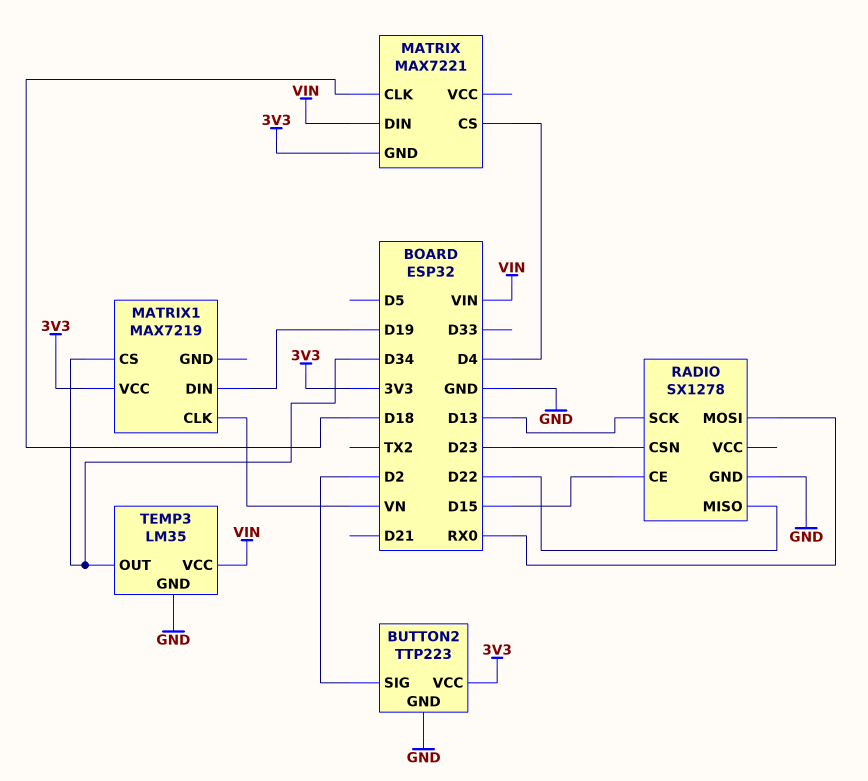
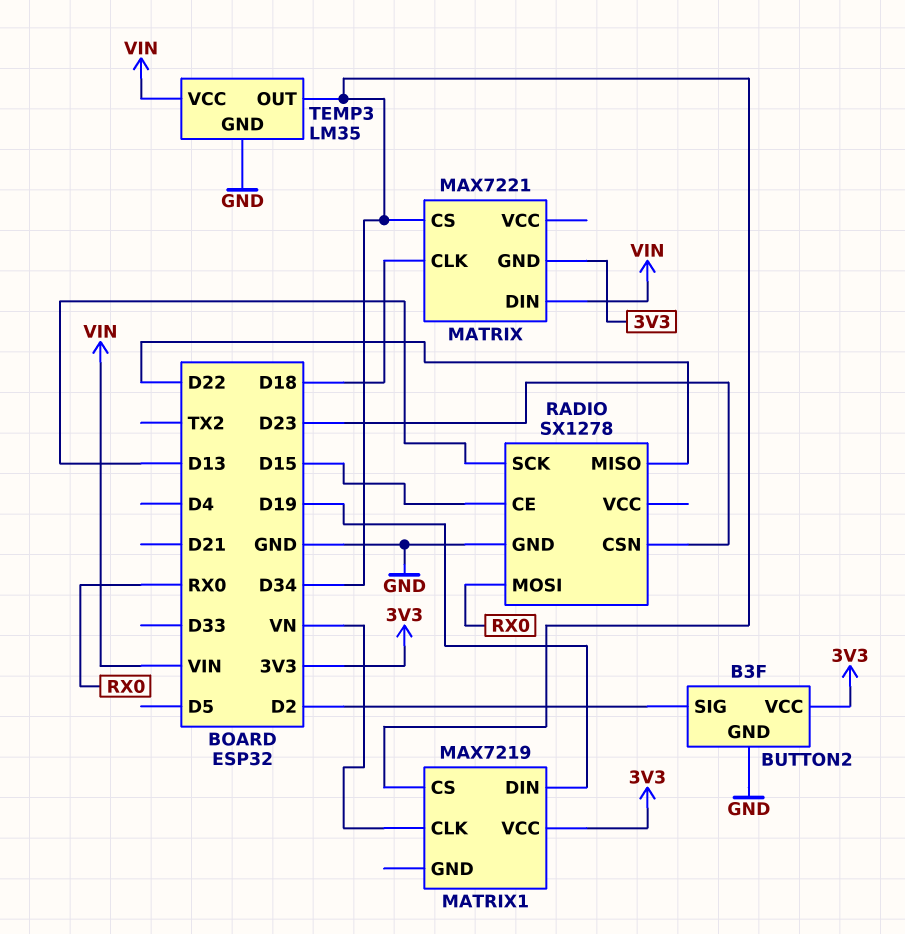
BUTTON2: TTP223 -> B3F
MATRIX pin CS: D4 -> D34

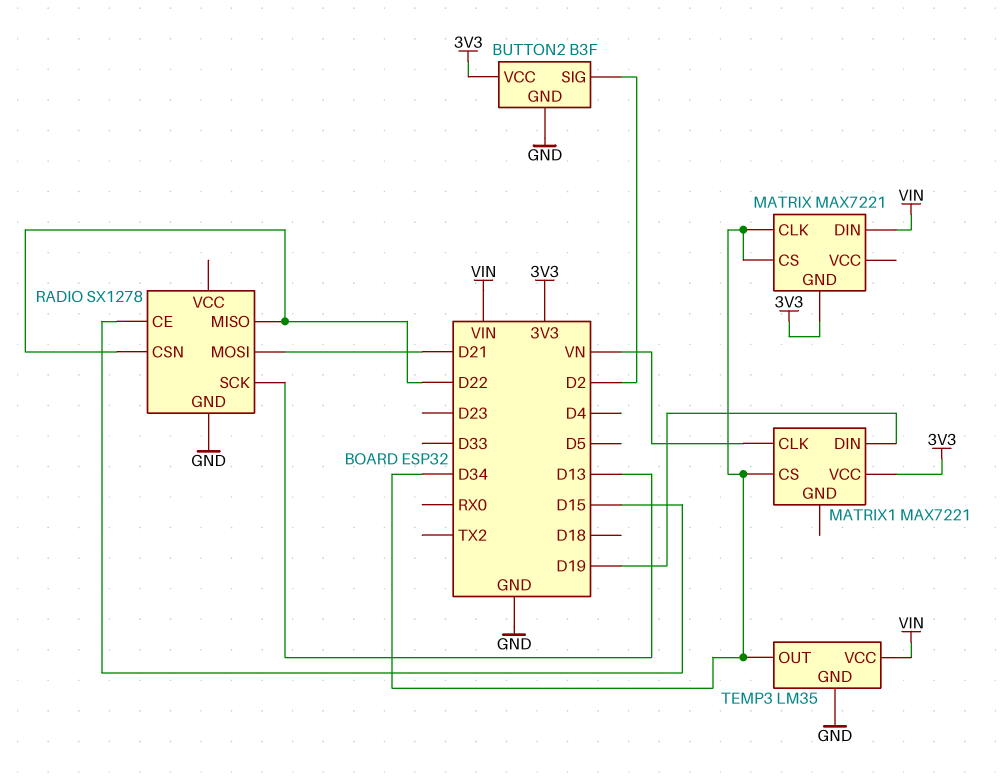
MATRIX pin CLK: D18 -> D34
MATRIX1: MAX7219 -> MAX7221
RADIO pin CSN: D23 -> D22
RADIO pin MOSI: RX0 -> D21

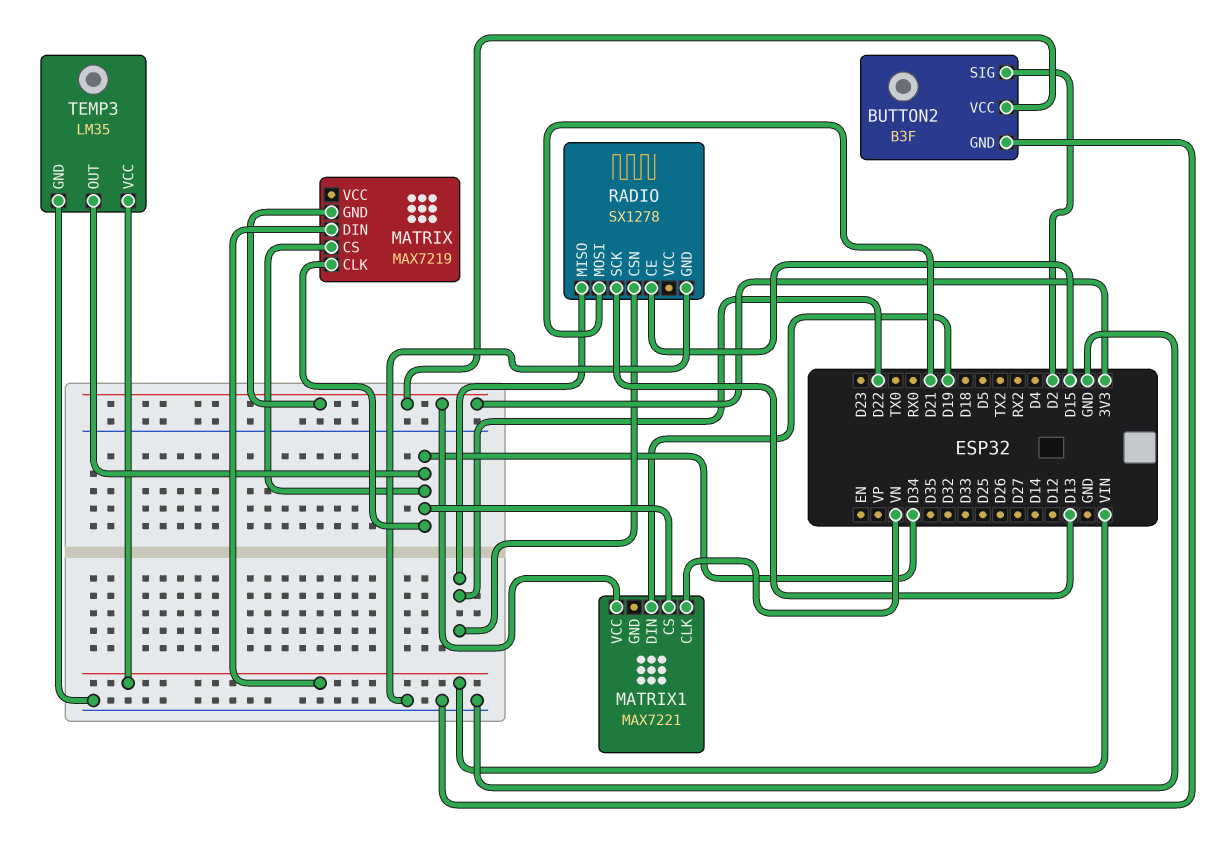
MATRIX: MAX7221 -> MAX7219

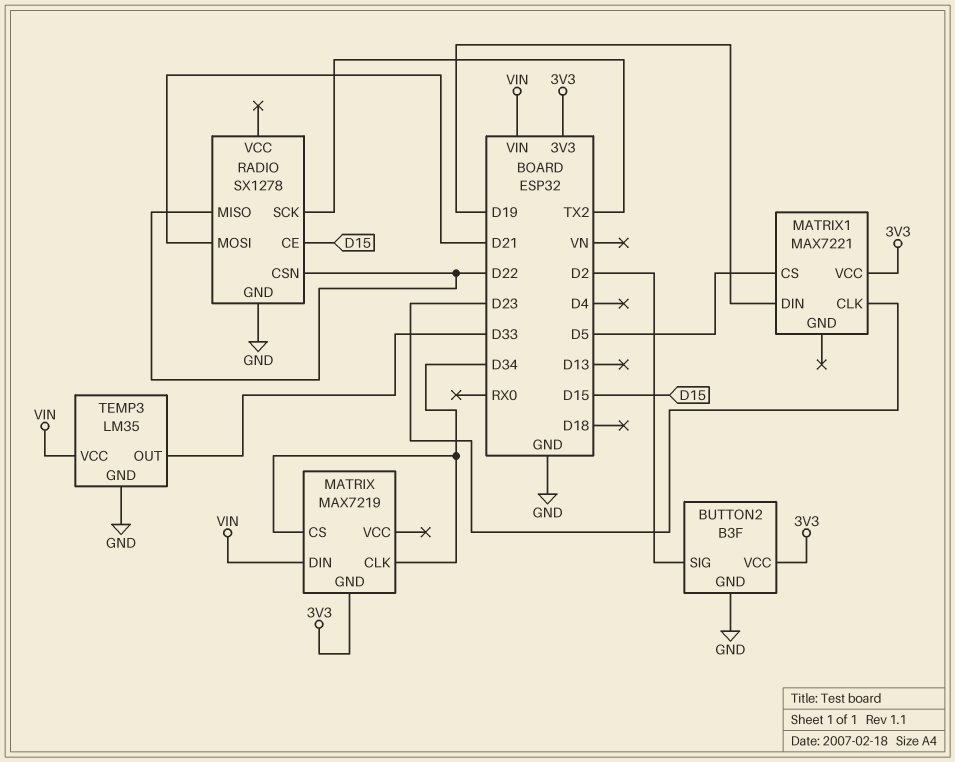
MATRIX1 pin CLK: VN -> D23
MATRIX1 pin CS: D34 -> D5
RADIO pin SCK: D13 -> TX2
TEMP3 pin OUT: D34 -> D33

